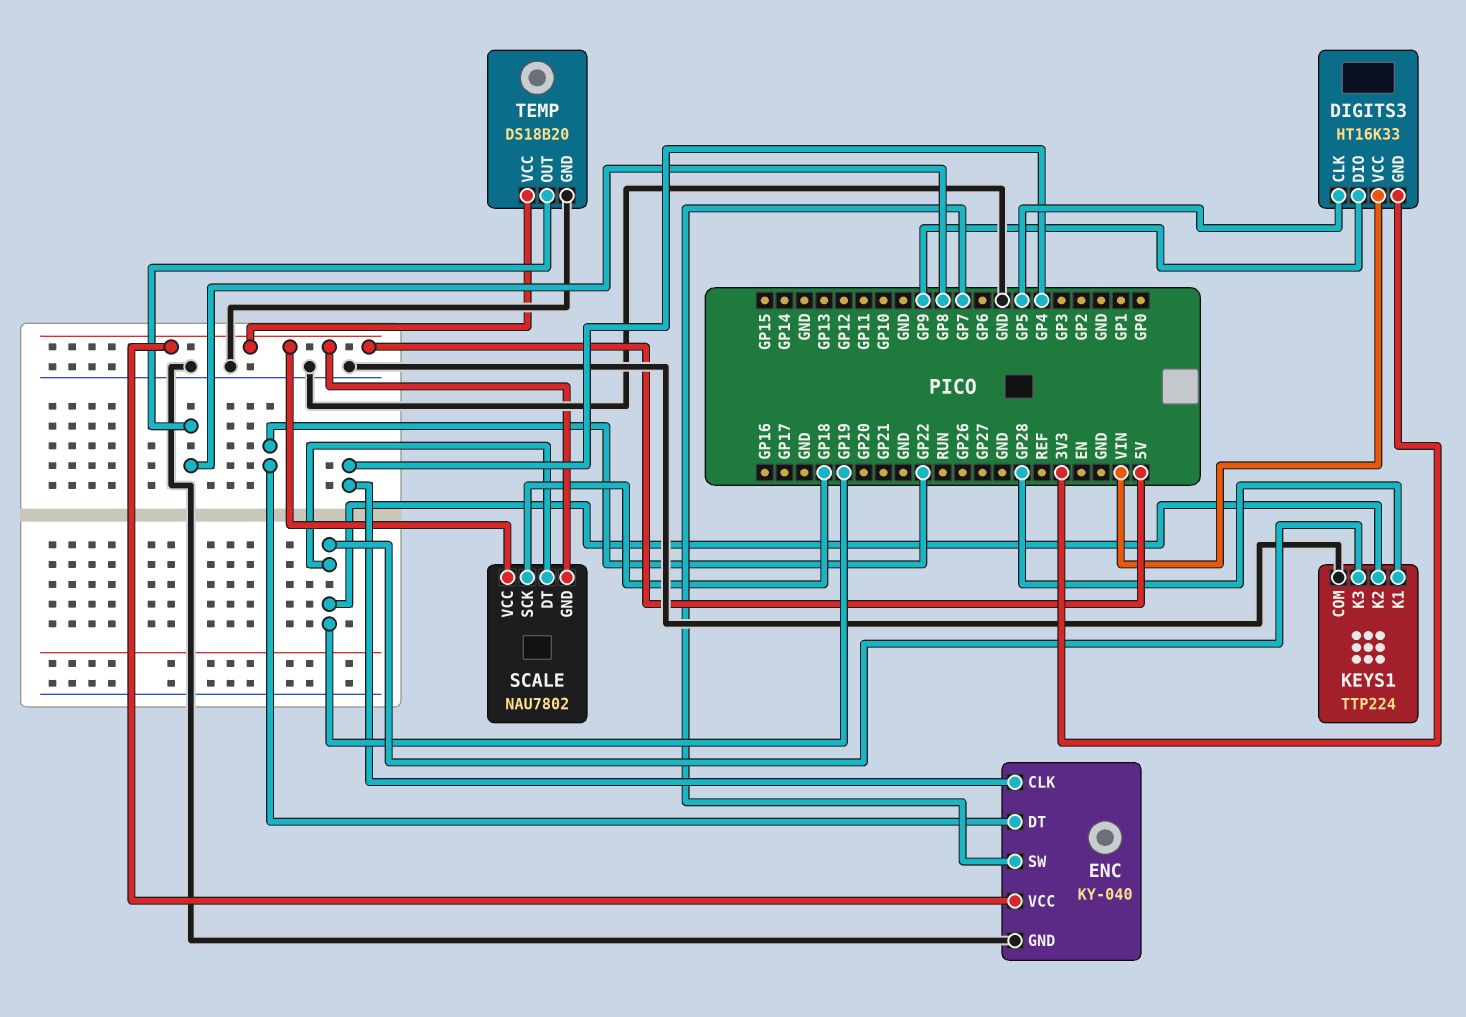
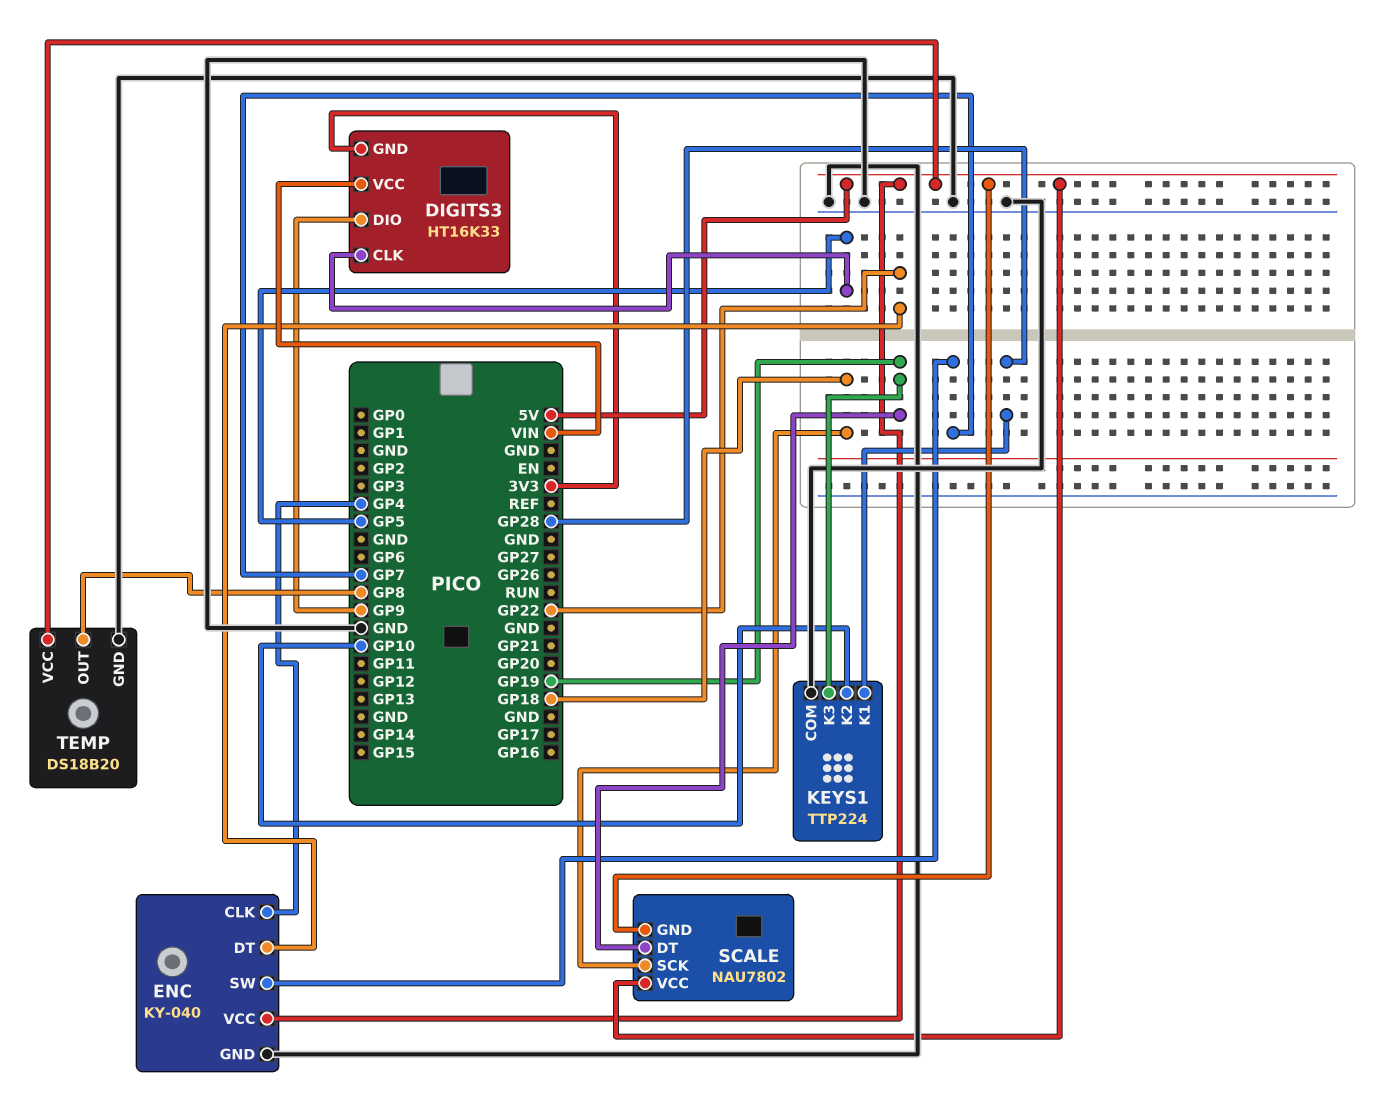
KEYS1 pin K2: GP19 -> GP10

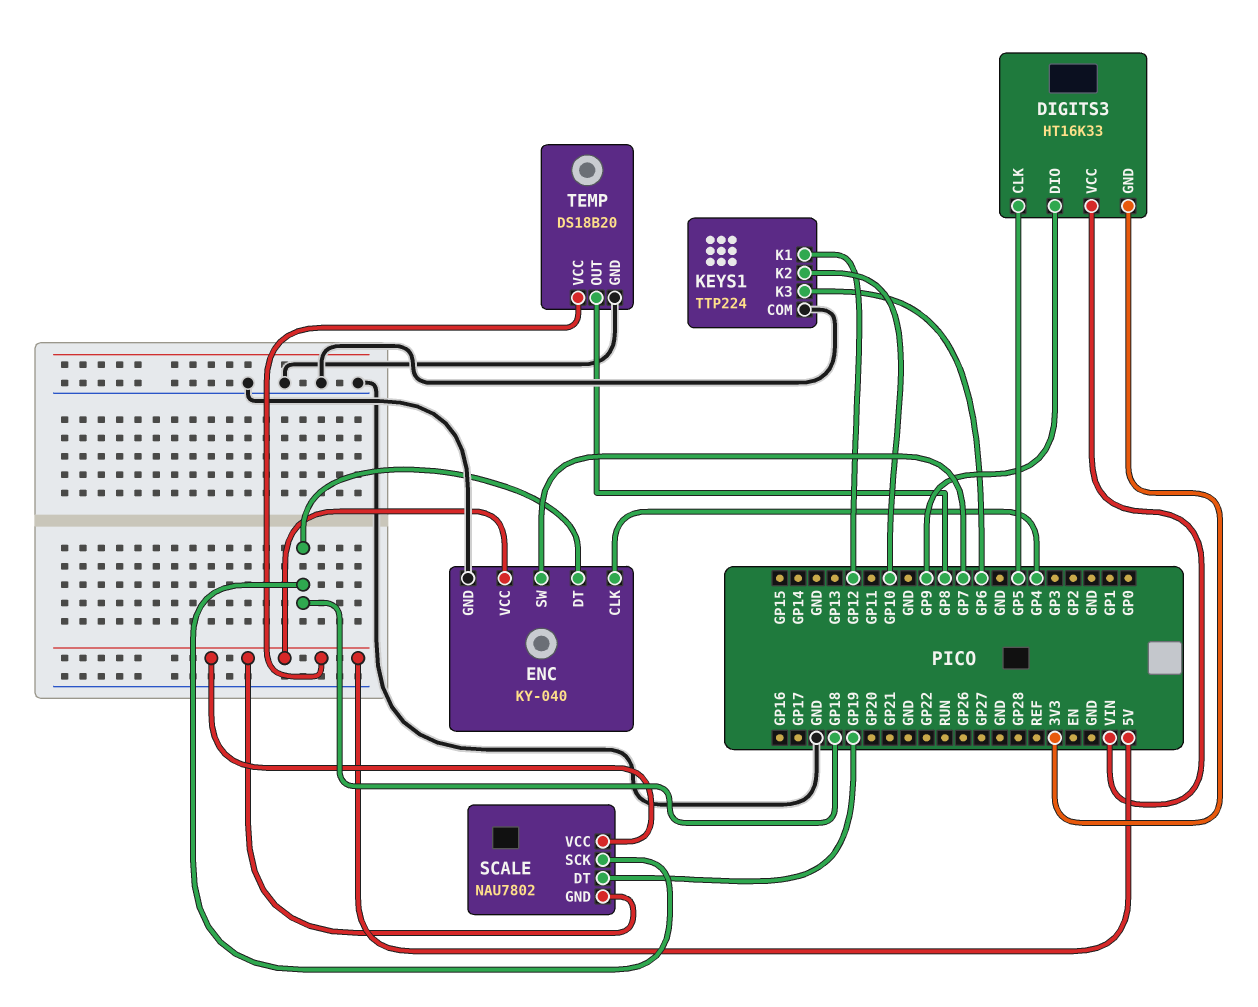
ENC pin DT: GP22 -> GP18
KEYS1 pin K1: GP28 -> GP12
KEYS1 pin K3: GP19 -> GP6

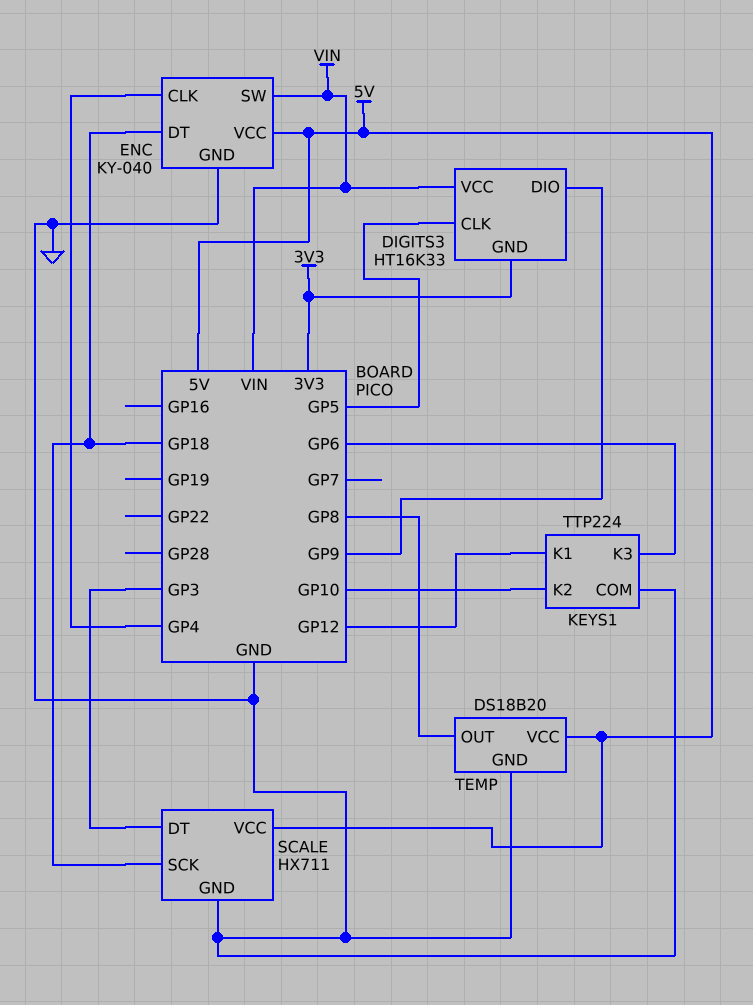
ENC pin SW: GP7 -> VIN
SCALE: NAU7802 -> HX711
SCALE pin DT: GP19 -> GP3
SCALE pin GND: 5V -> GND

